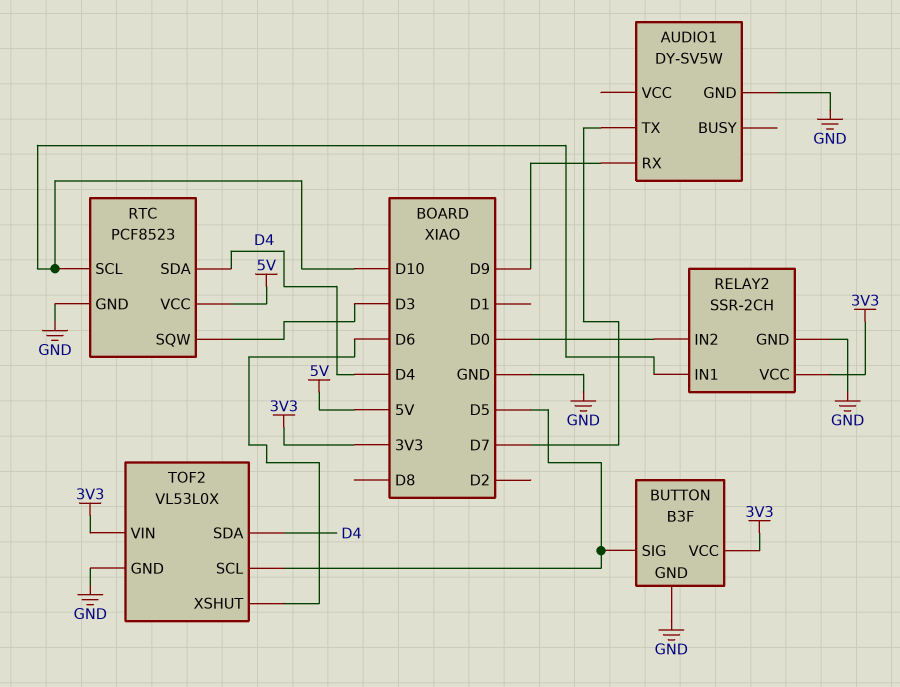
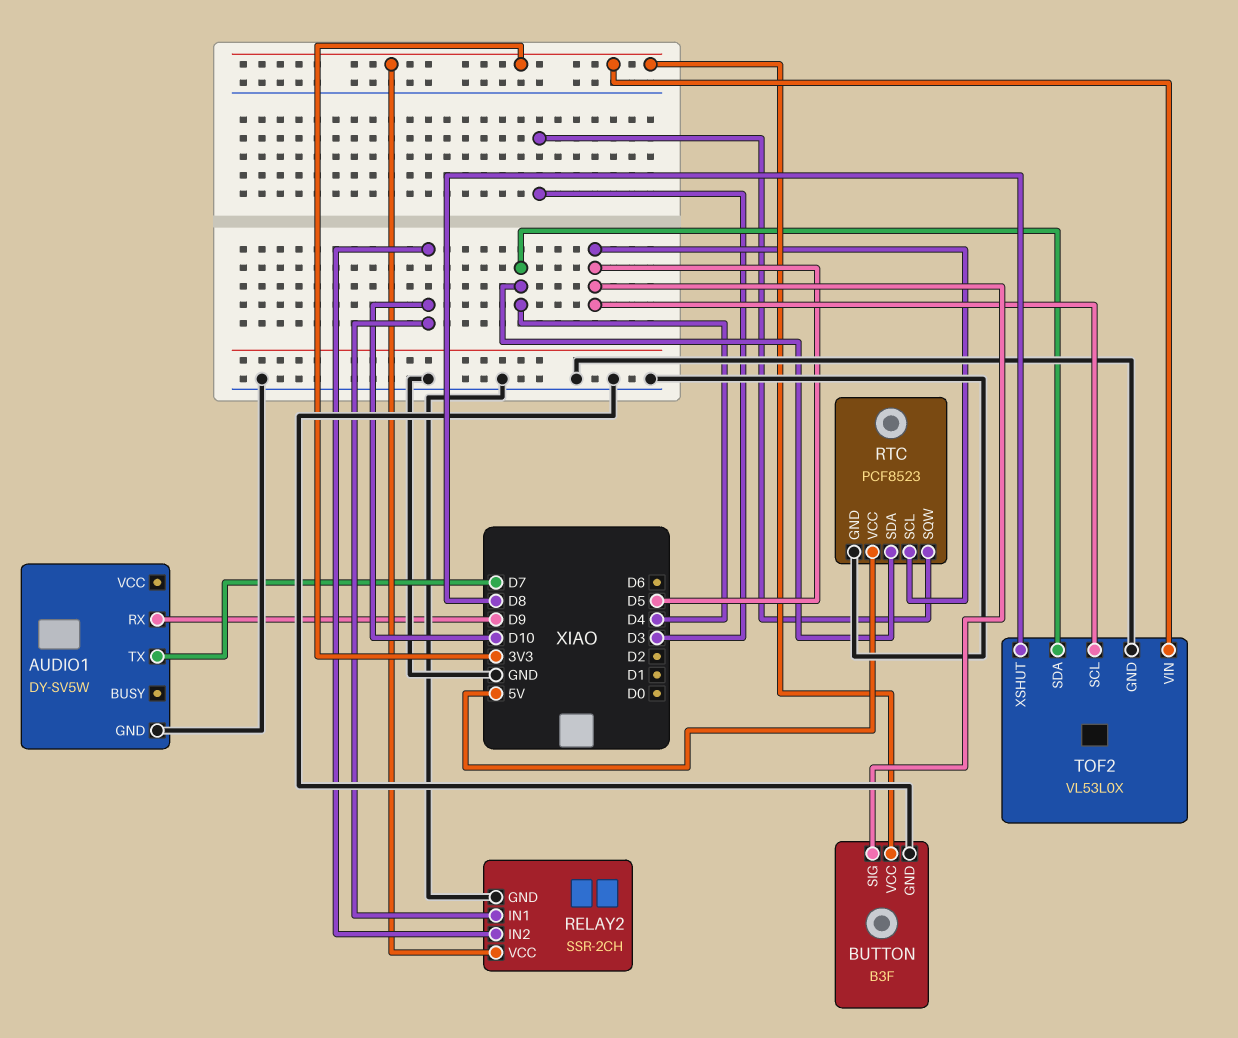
RELAY2 pin IN2: D0 -> D10
RTC pin SCL: D10 -> D5
TOF2 pin XSHUT: D6 -> D8

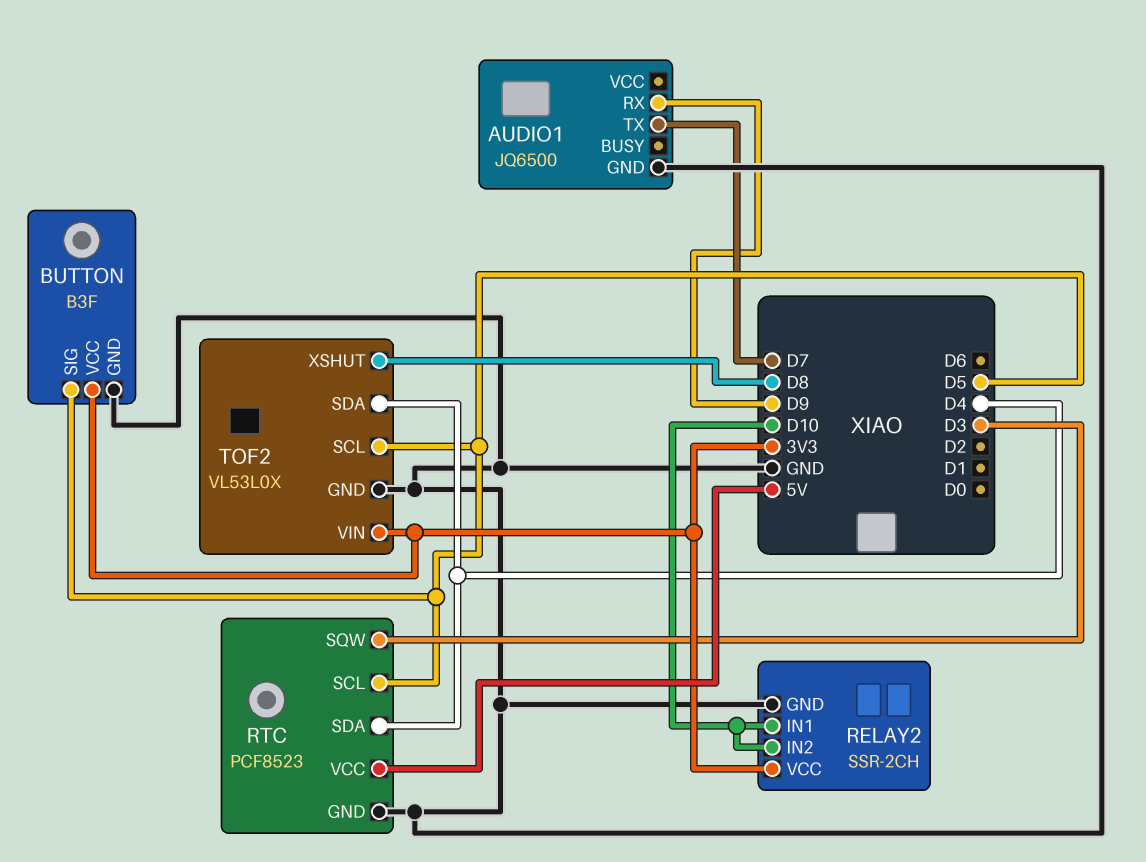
AUDIO1: DY-SV5W -> JQ6500

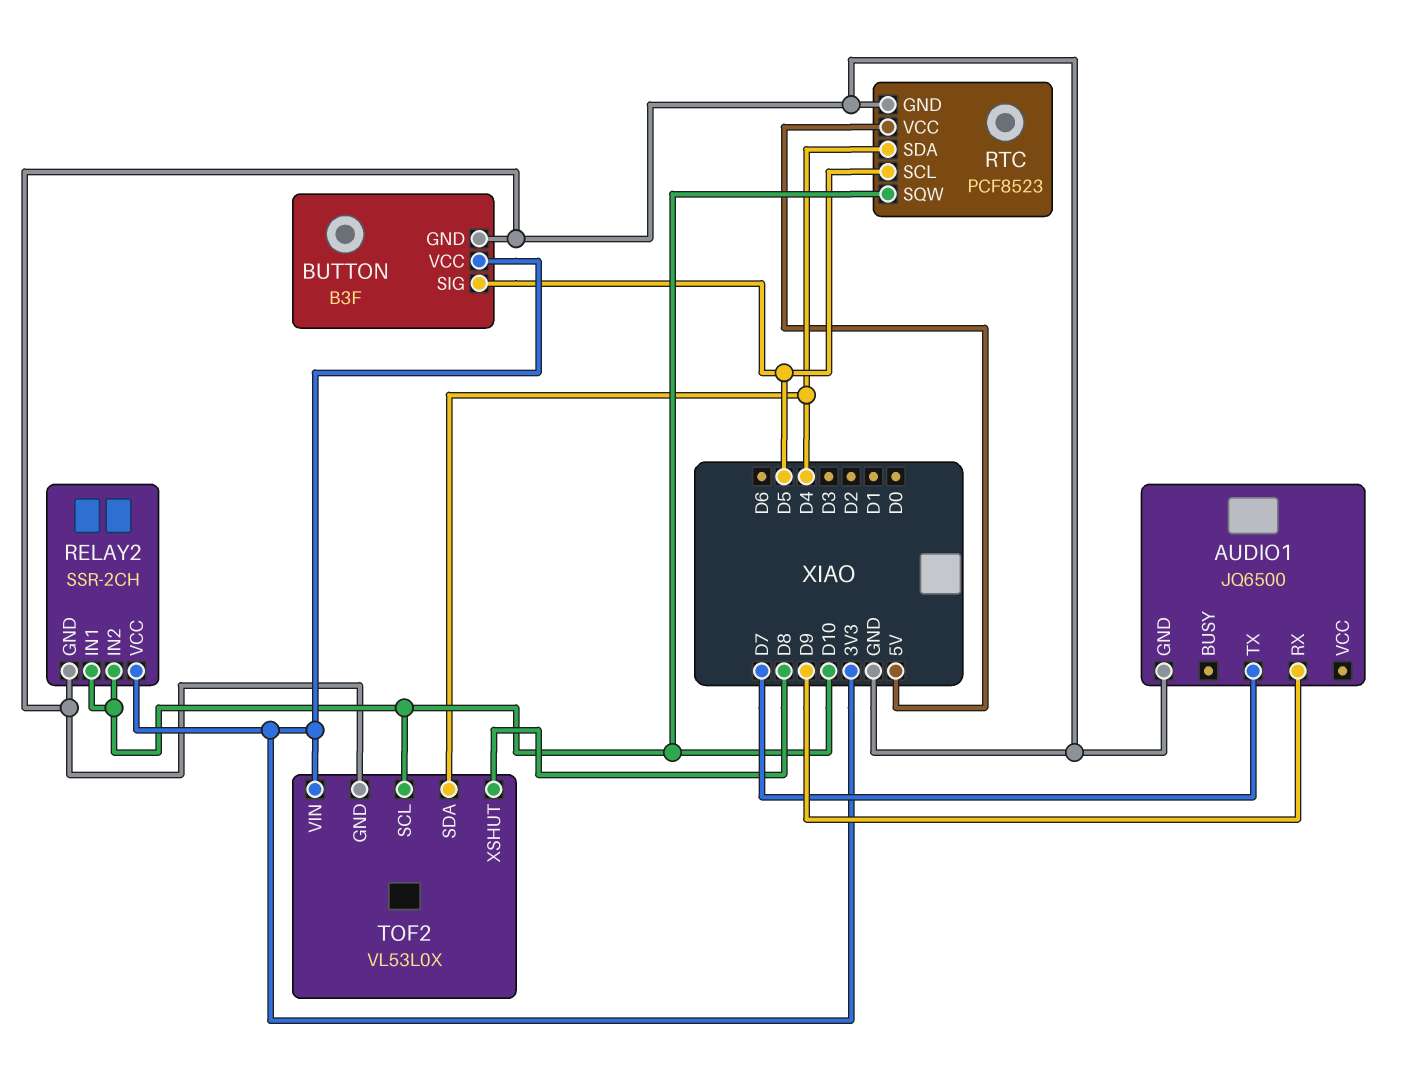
RTC pin SQW: D3 -> D10
TOF2 pin SCL: D5 -> D10

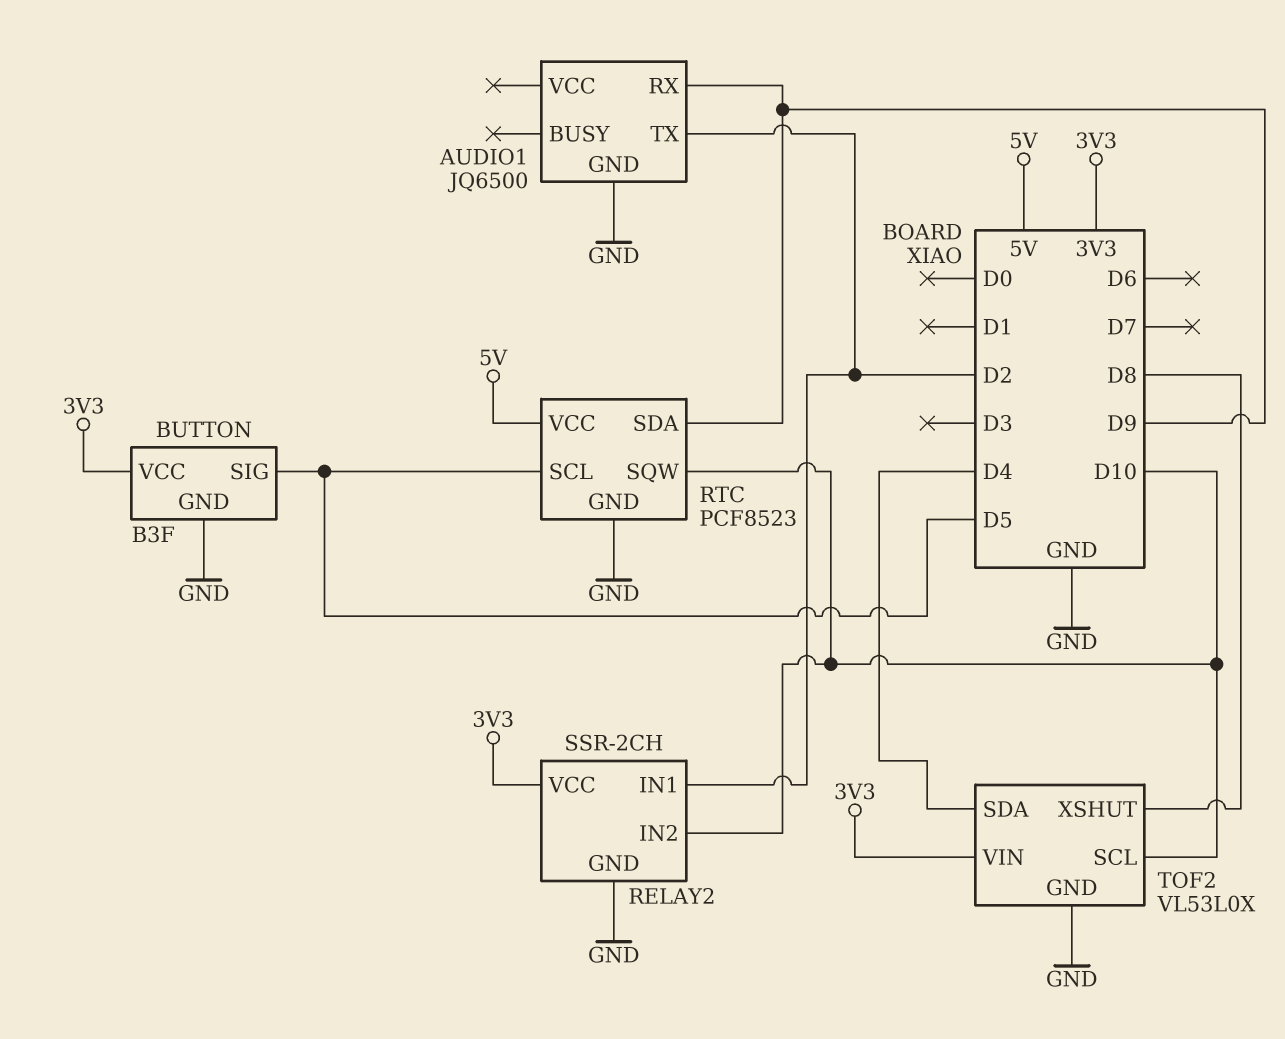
AUDIO1 pin TX: D7 -> D2
RELAY2 pin IN1: D10 -> D2
RTC pin SDA: D4 -> D9

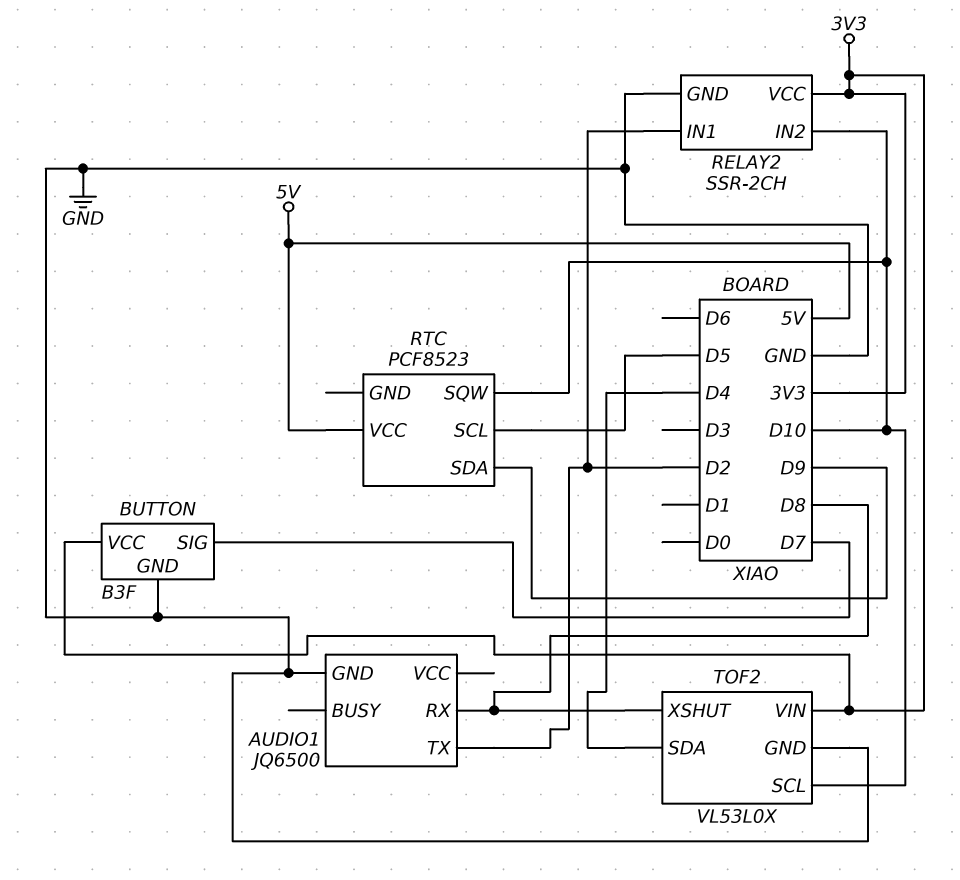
AUDIO1 pin RX: D9 -> D8
BUTTON pin SIG: D5 -> D7
RTC pin GND: GND -> none

